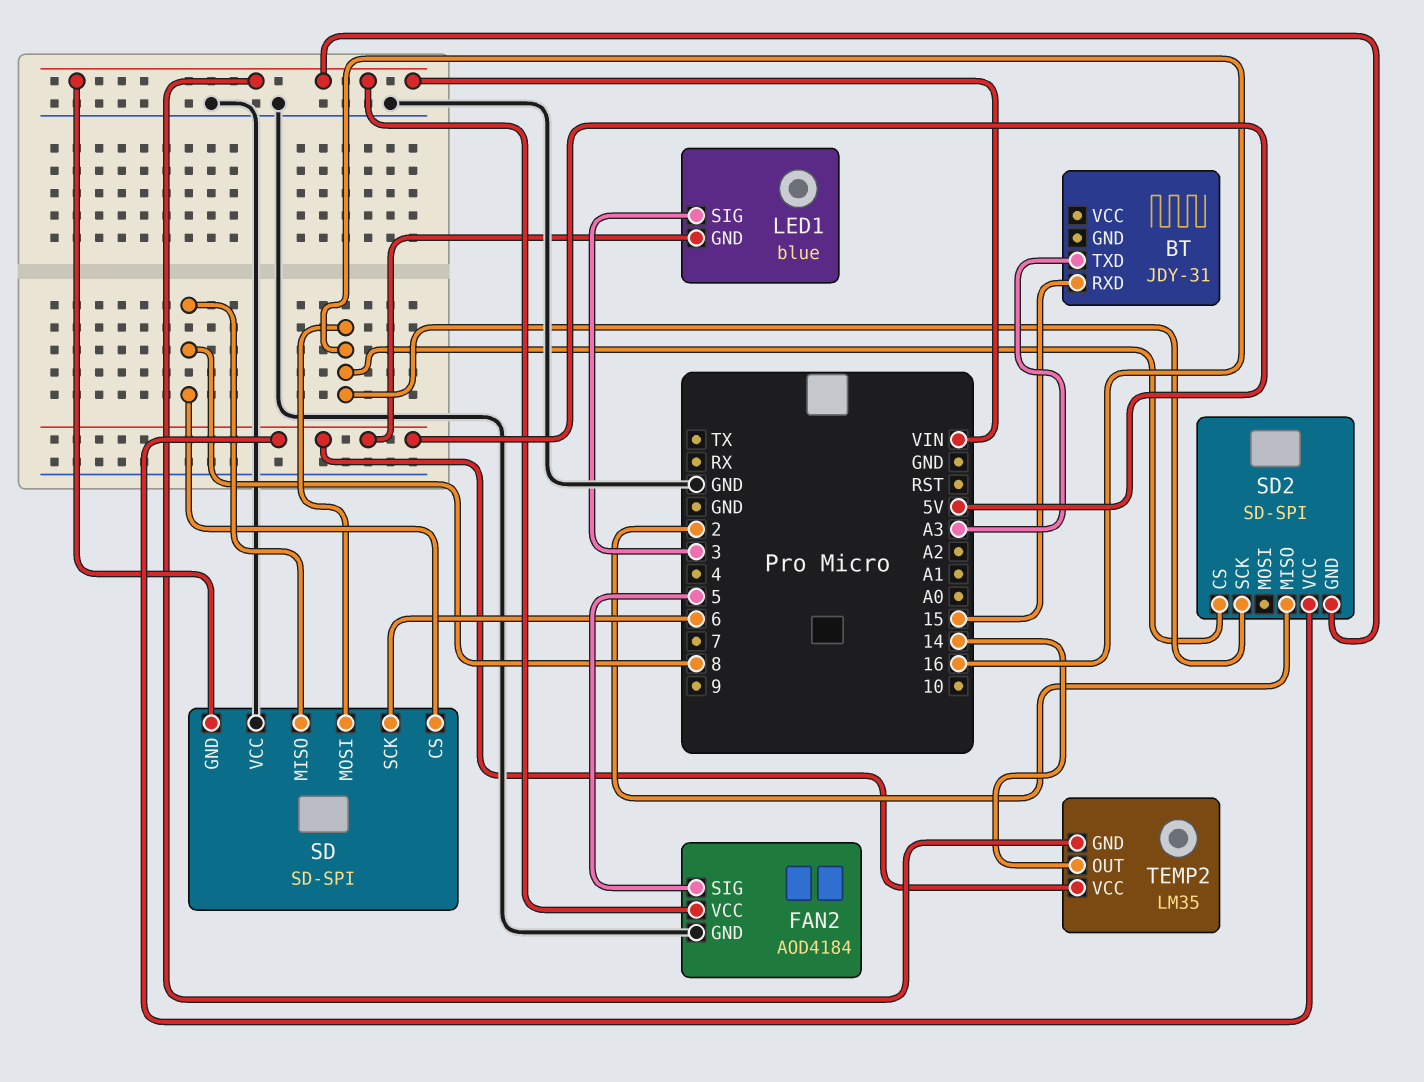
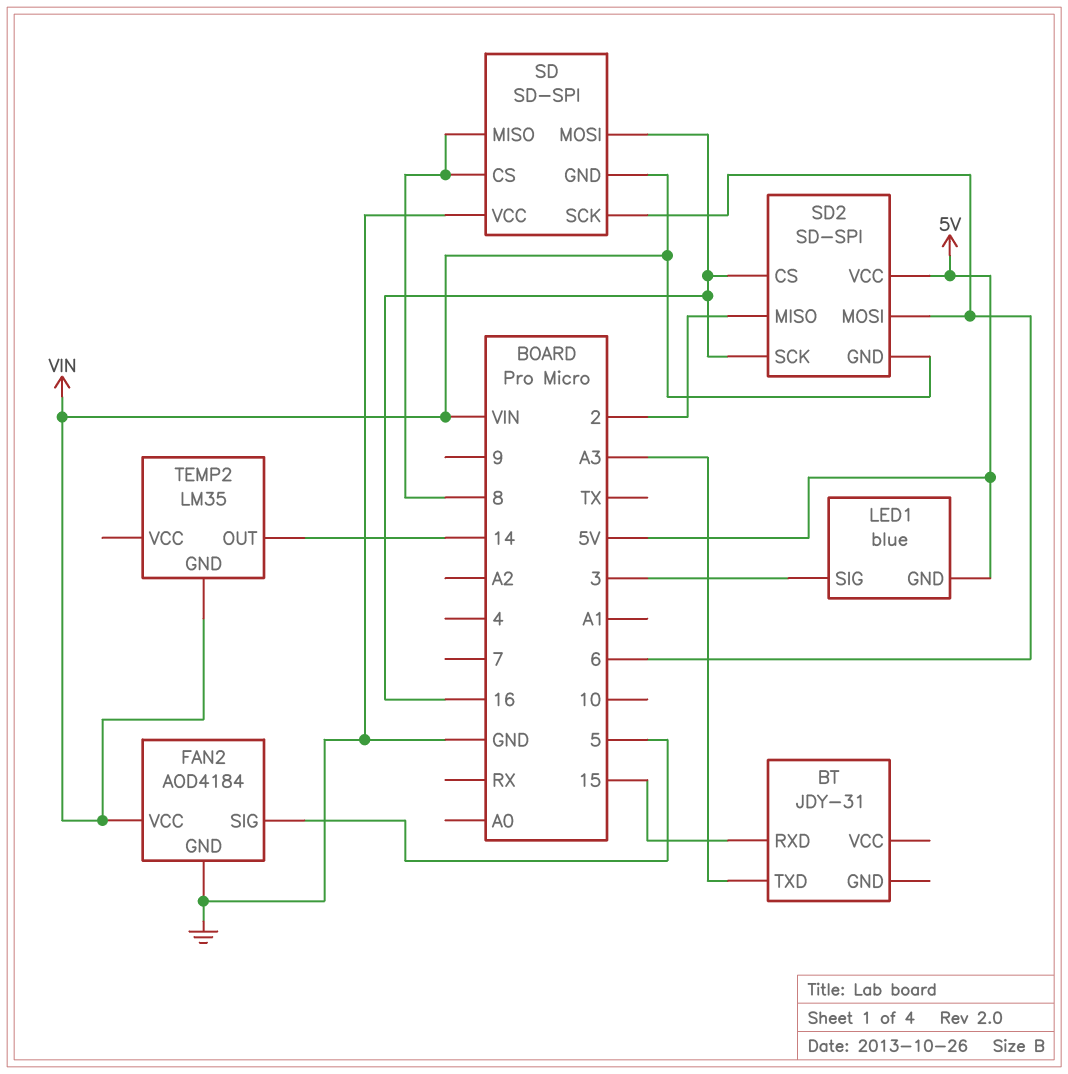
SD2 pin MOSI: none -> 6
TEMP2 pin VCC: 5V -> none

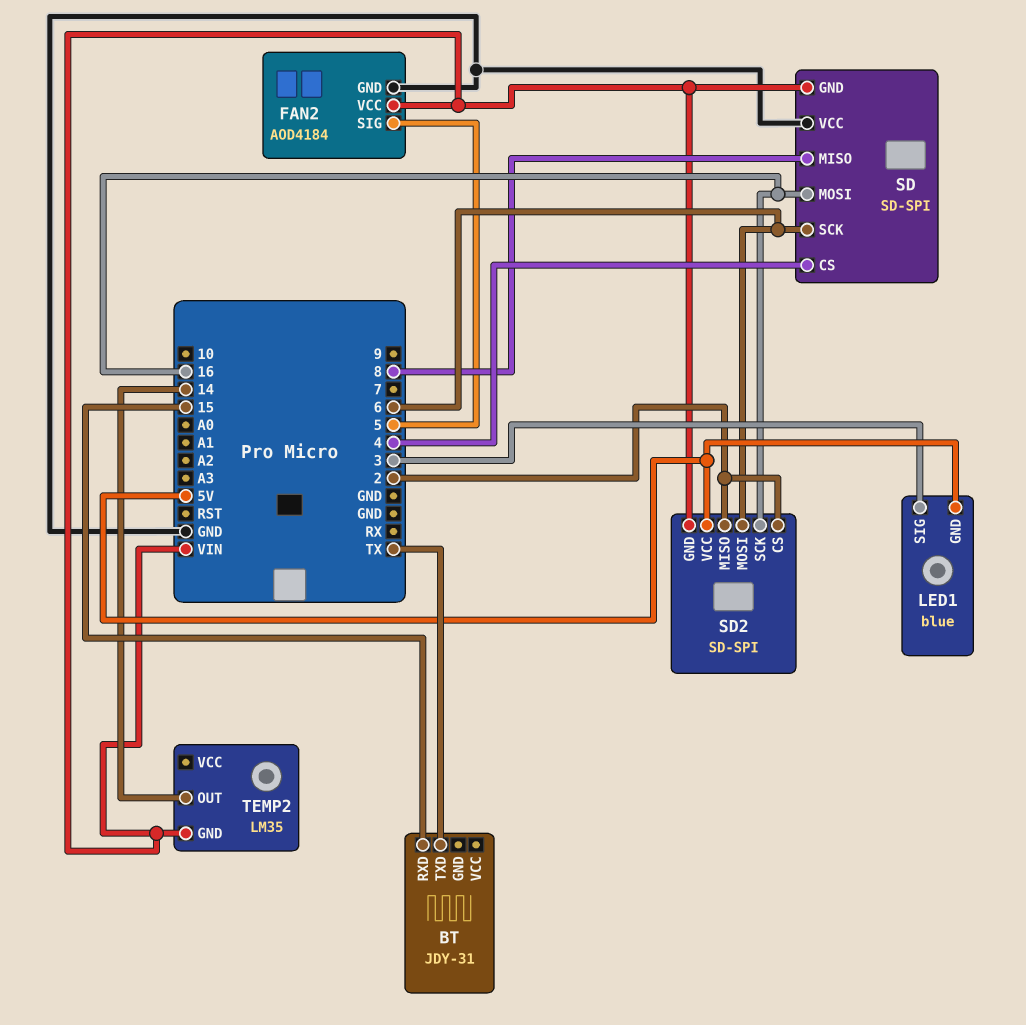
BT pin TXD: A3 -> TX
SD pin CS: 8 -> 4
SD2 pin CS: 16 -> 2

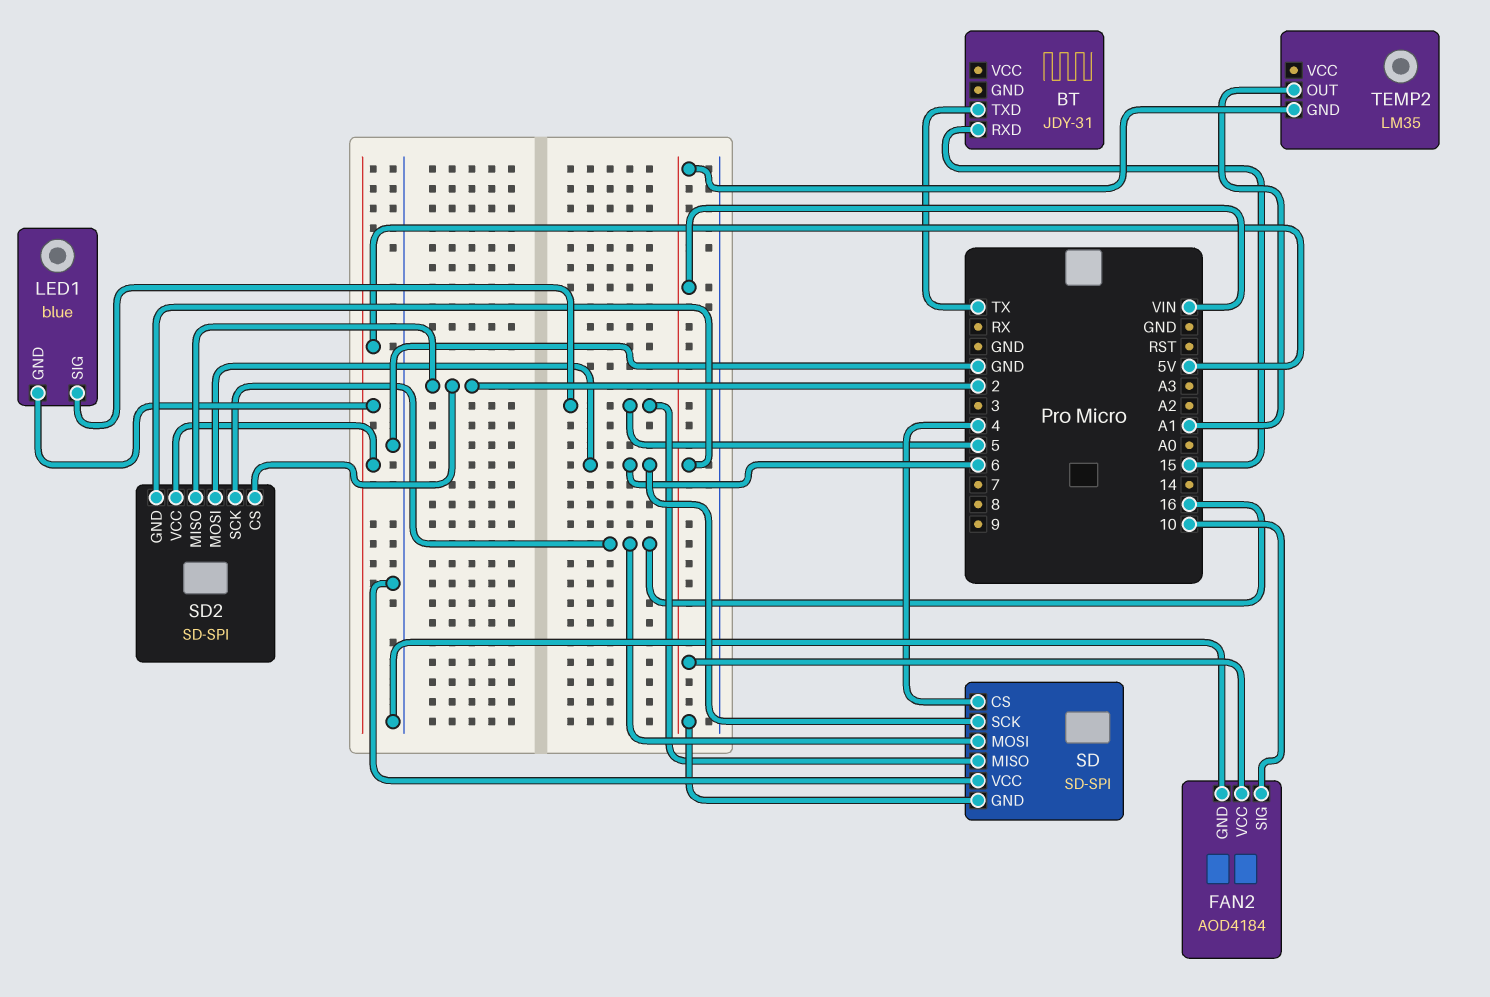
FAN2 pin SIG: 5 -> 10
LED1 pin SIG: 3 -> 5
SD pin MISO: 8 -> 5
TEMP2 pin OUT: 14 -> A1

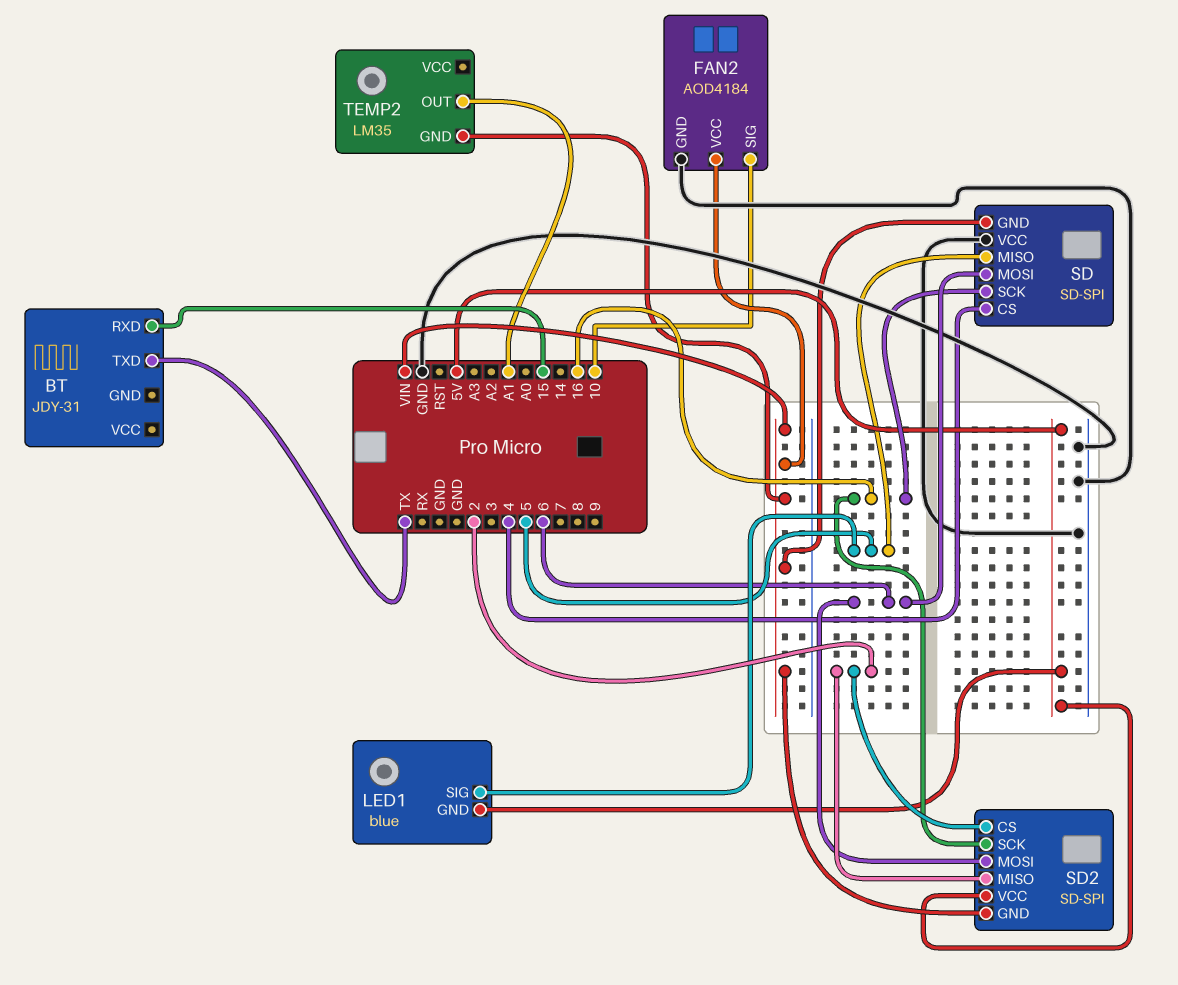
SD pin MOSI: 16 -> 6
SD pin SCK: 6 -> 16

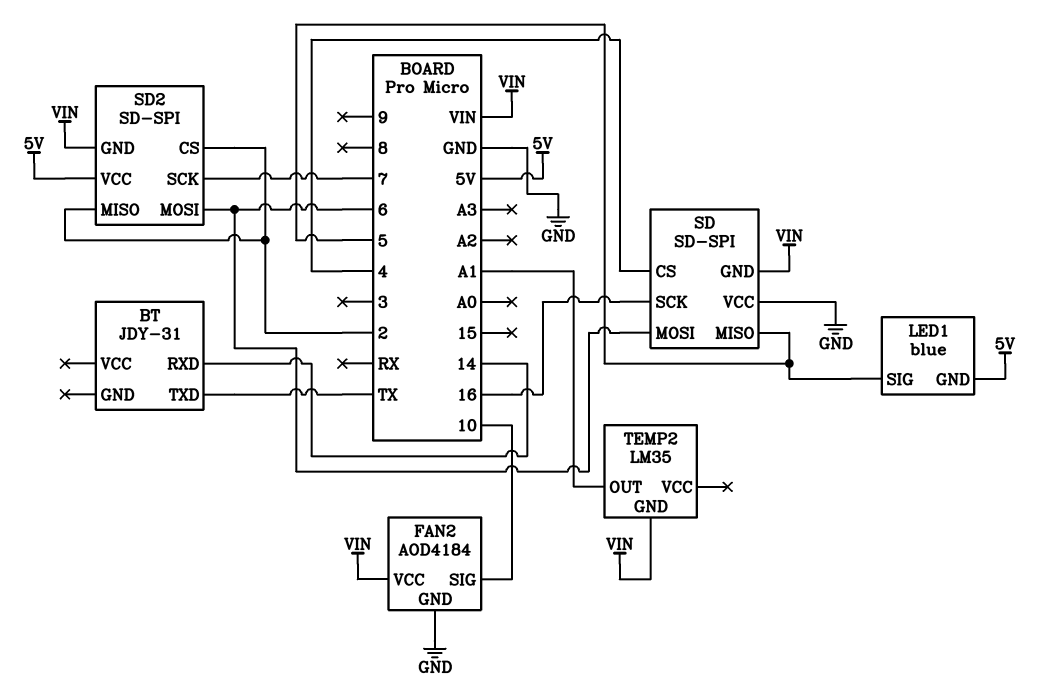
BT pin RXD: 15 -> 14
SD2 pin SCK: 16 -> 7

